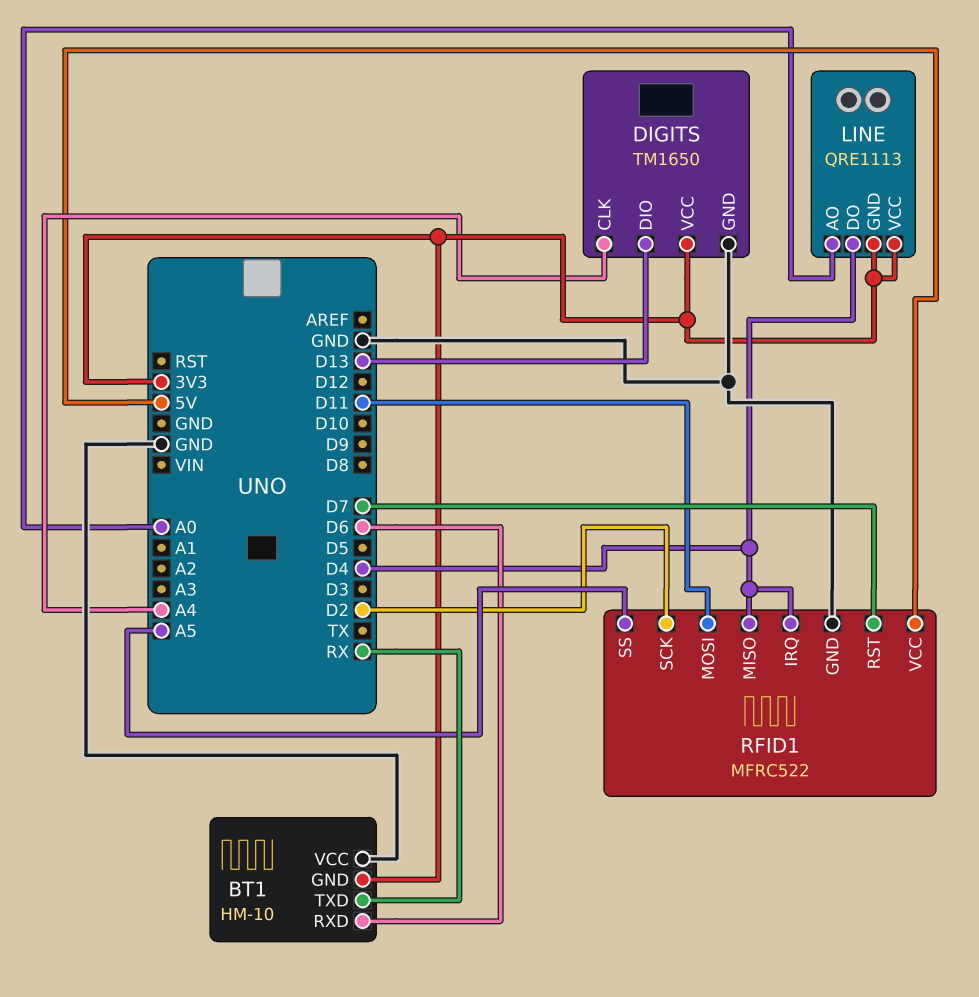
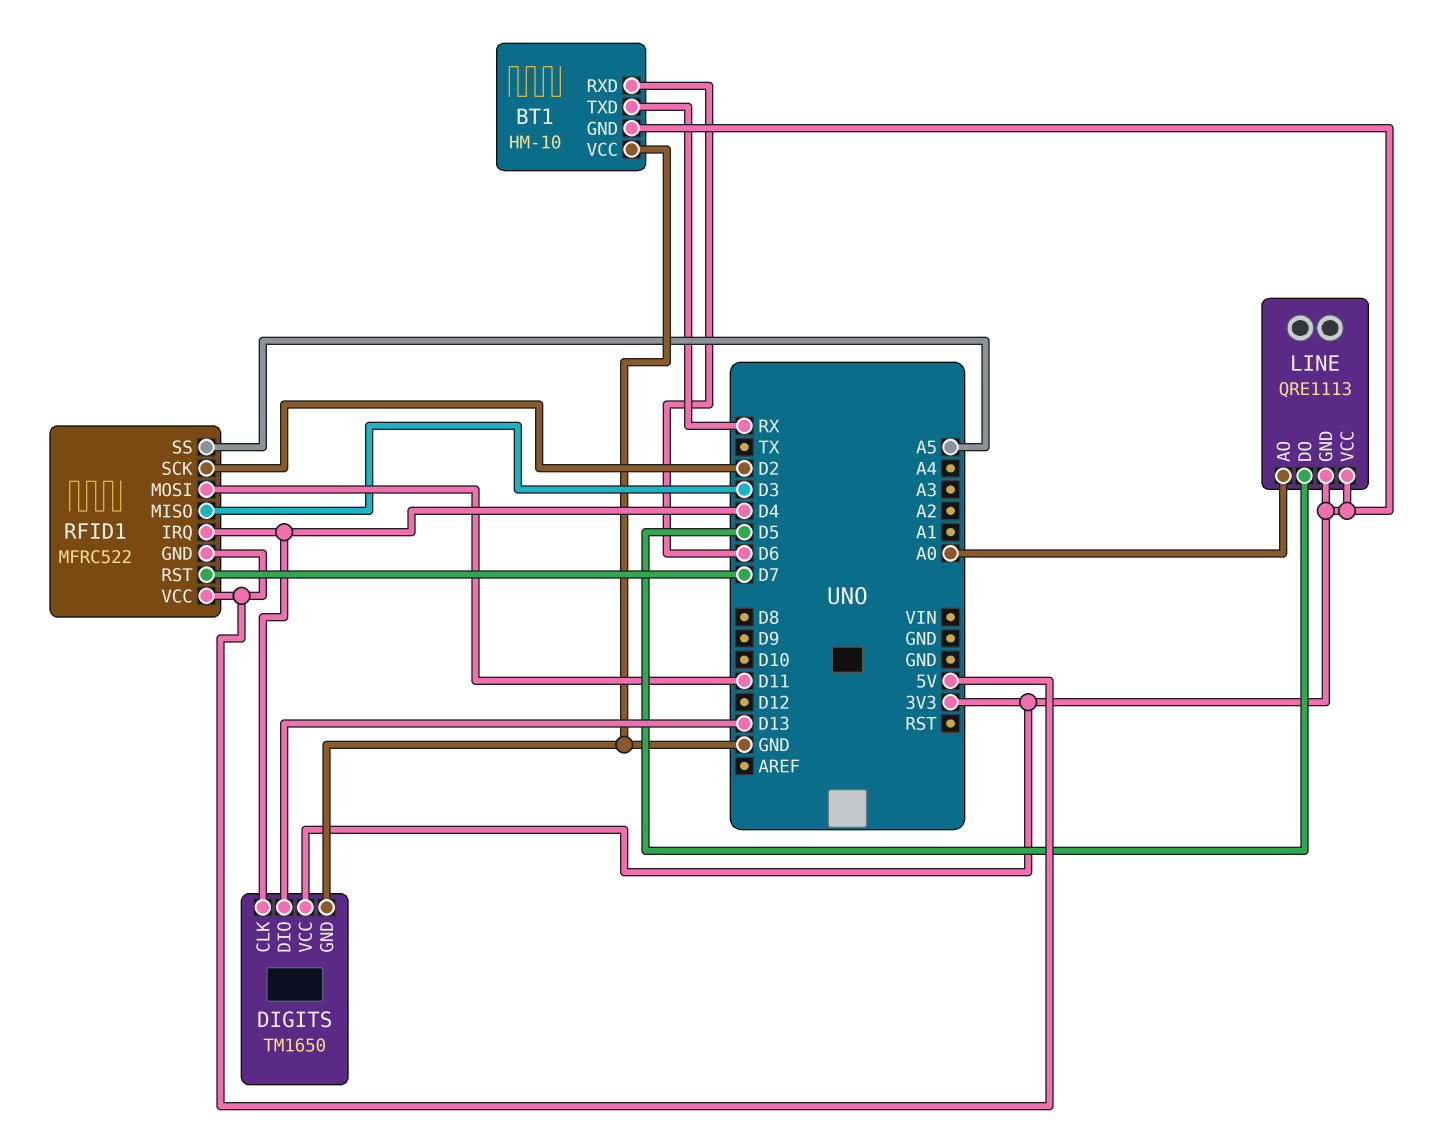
DIGITS pin CLK: A4 -> D4
LINE pin DO: D4 -> D5
RFID1 pin GND: GND -> 5V
RFID1 pin MISO: D4 -> D3

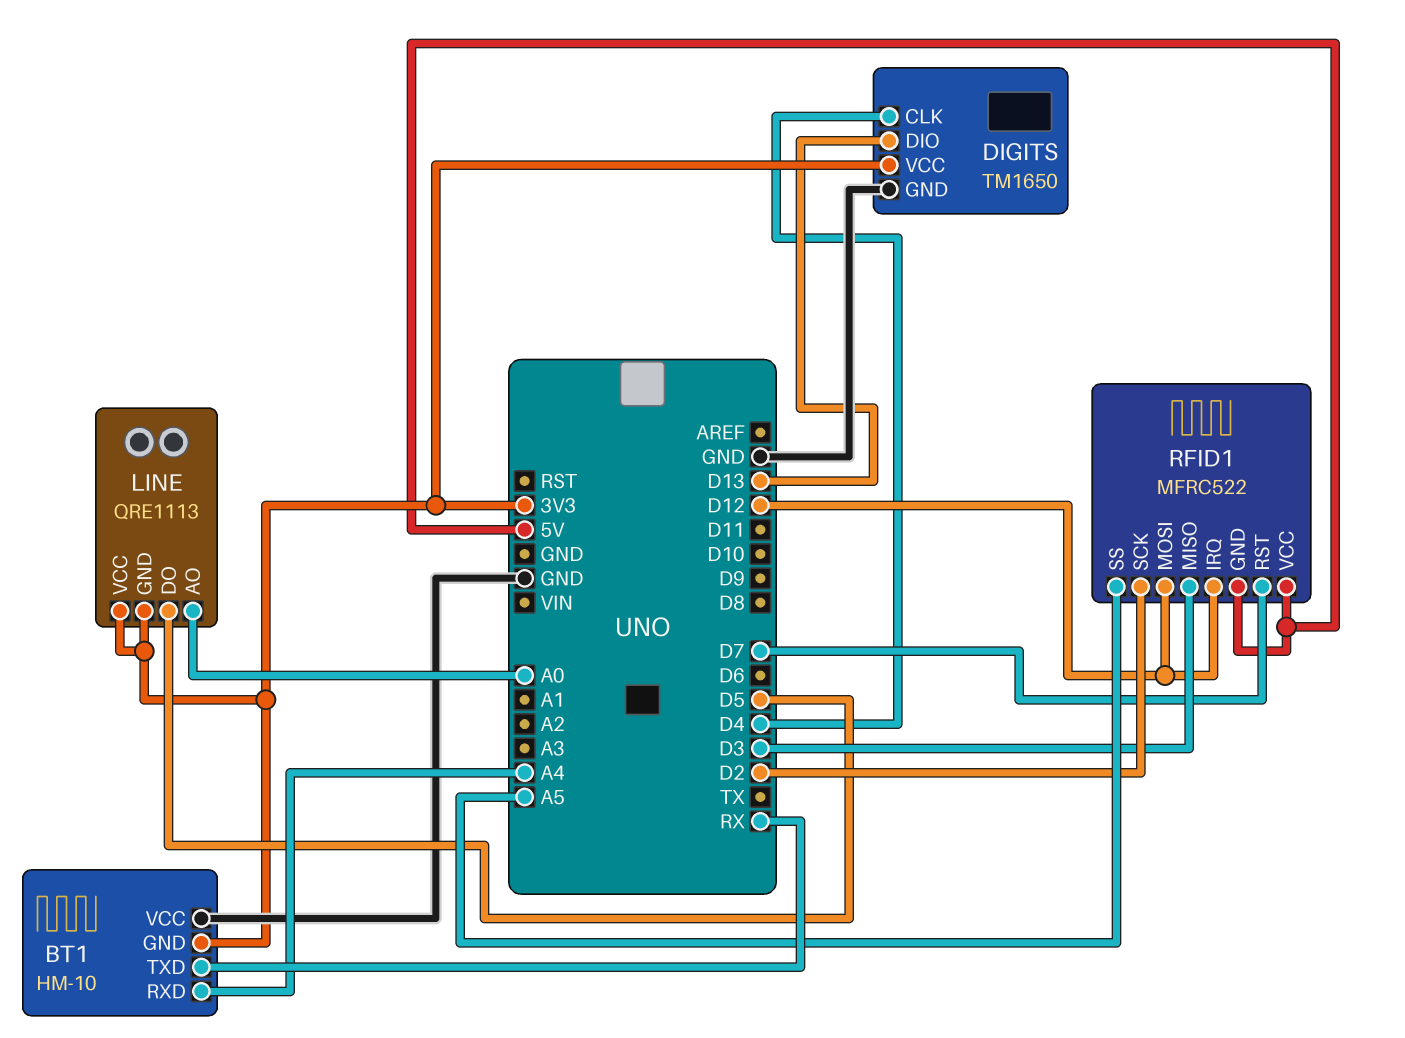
BT1 pin RXD: D6 -> A4
RFID1 pin IRQ: D4 -> D12
RFID1 pin MOSI: D11 -> D12

